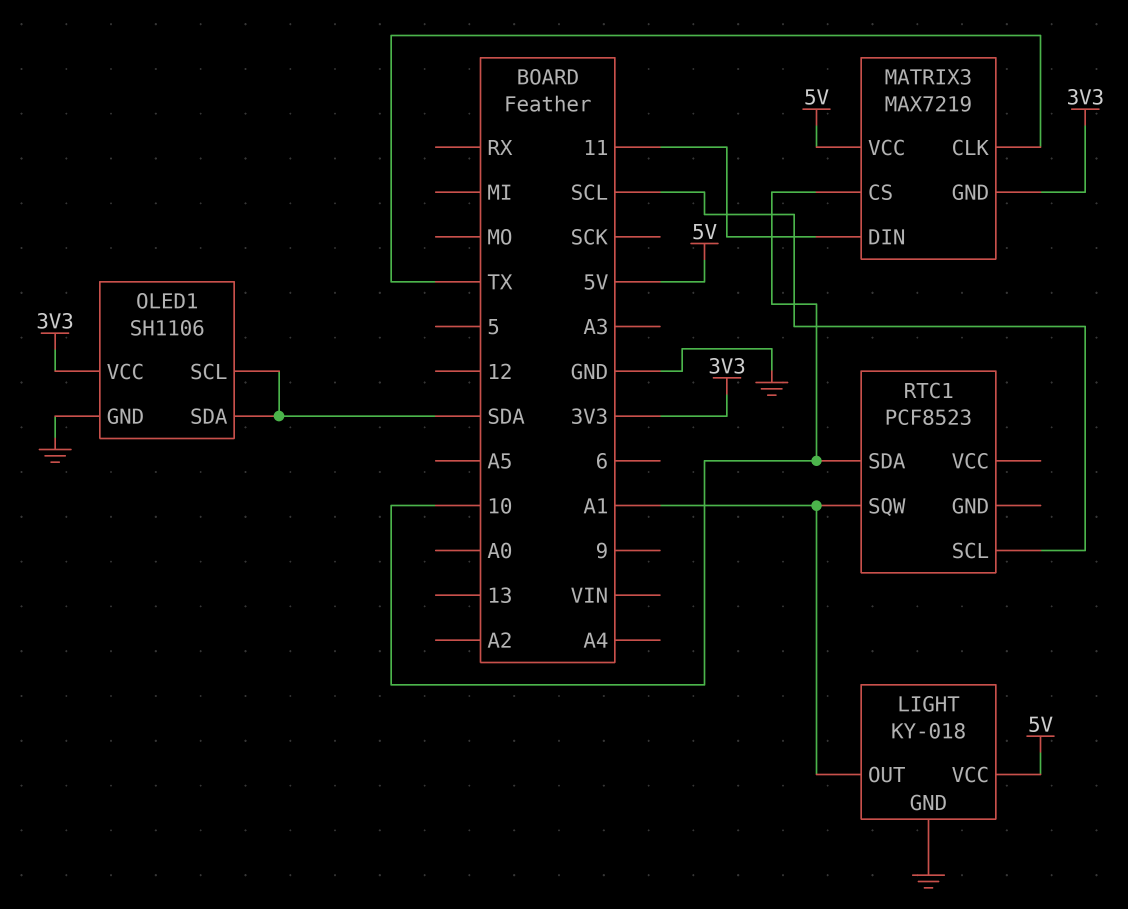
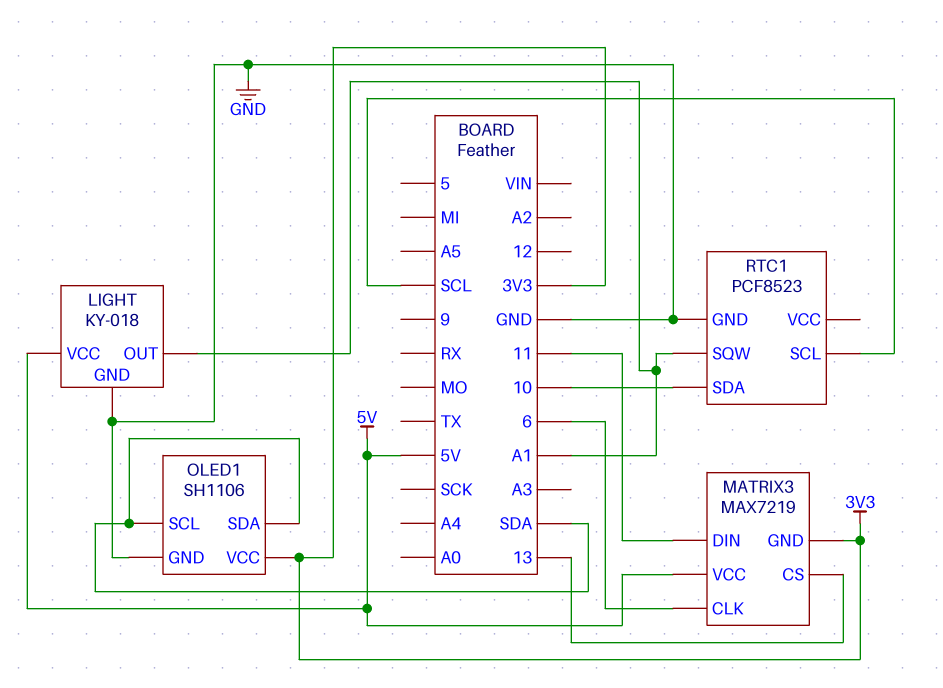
MATRIX3 pin CLK: TX -> 6
MATRIX3 pin CS: 10 -> 13
RTC1 pin GND: none -> GND

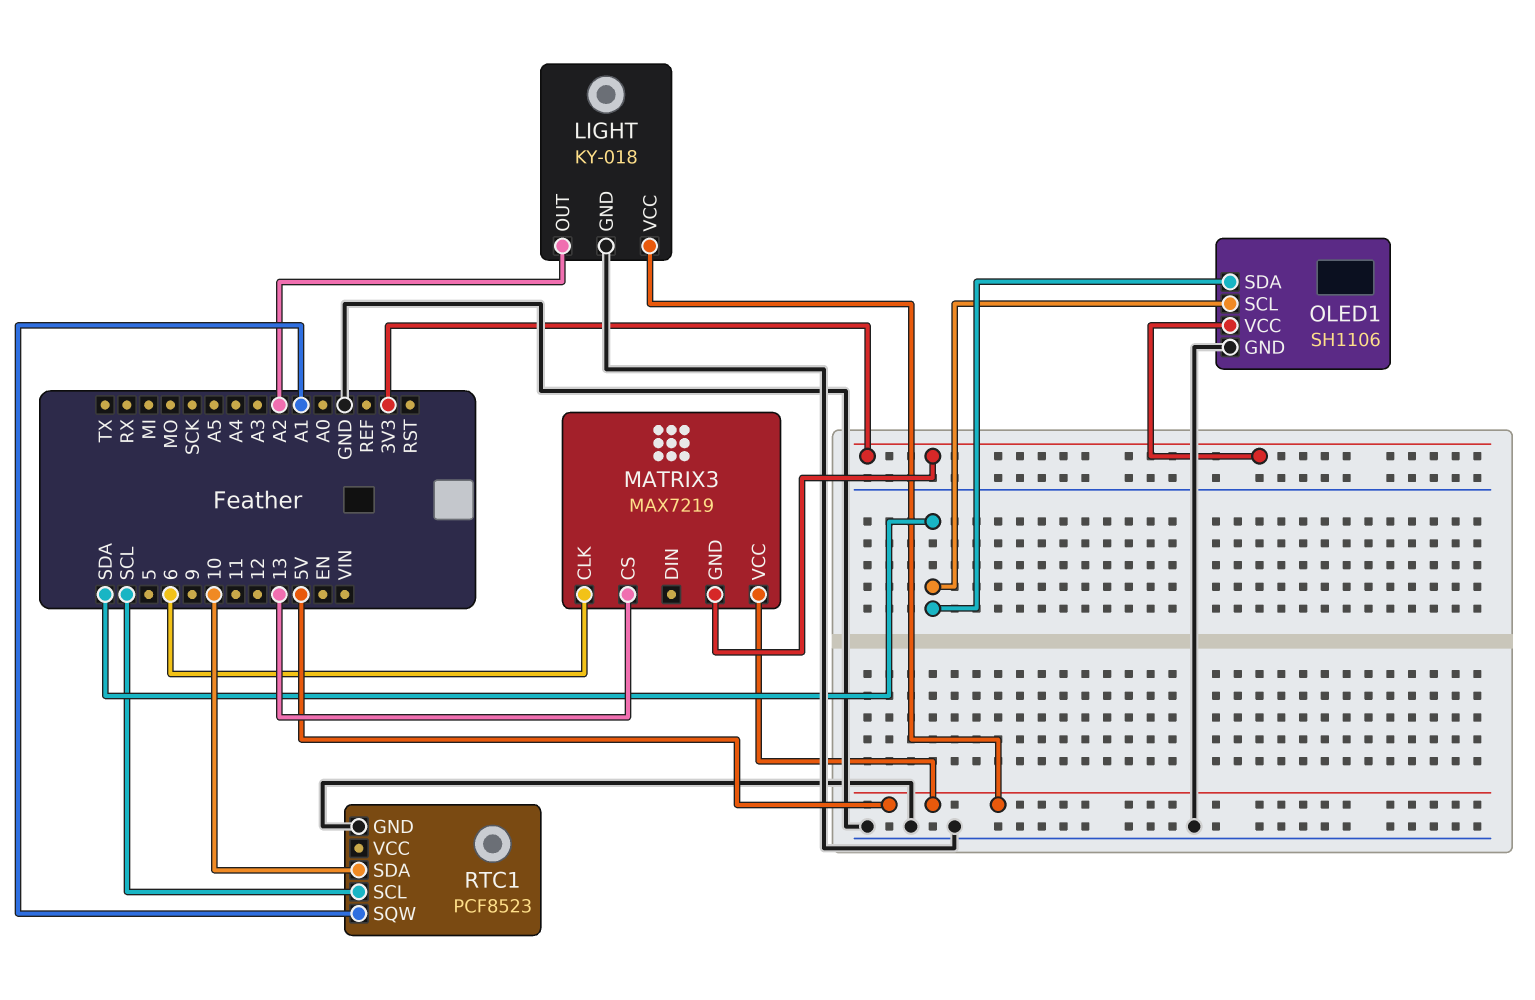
LIGHT pin OUT: A1 -> A2
MATRIX3 pin DIN: 11 -> none

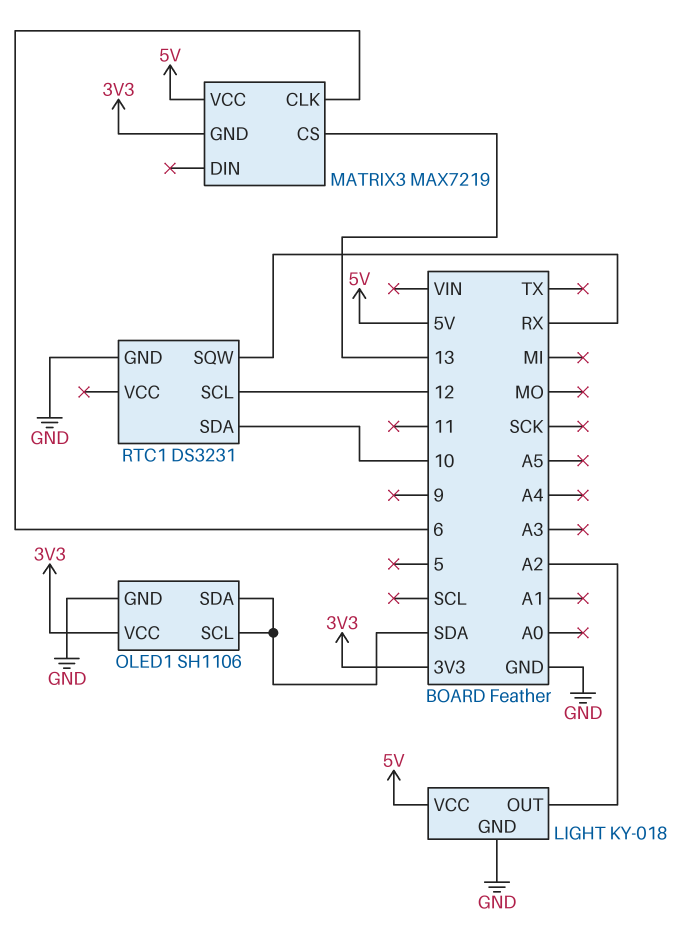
RTC1: PCF8523 -> DS3231
RTC1 pin SCL: SCL -> 12
RTC1 pin SQW: A1 -> RX

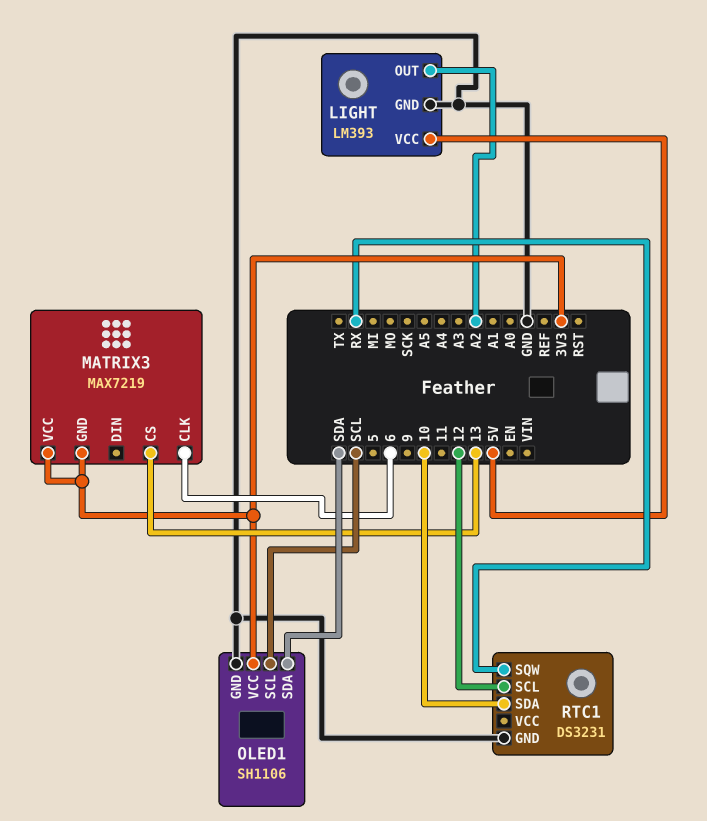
LIGHT: KY-018 -> LM393
MATRIX3 pin VCC: 5V -> 3V3
OLED1 pin SCL: SDA -> SCL

